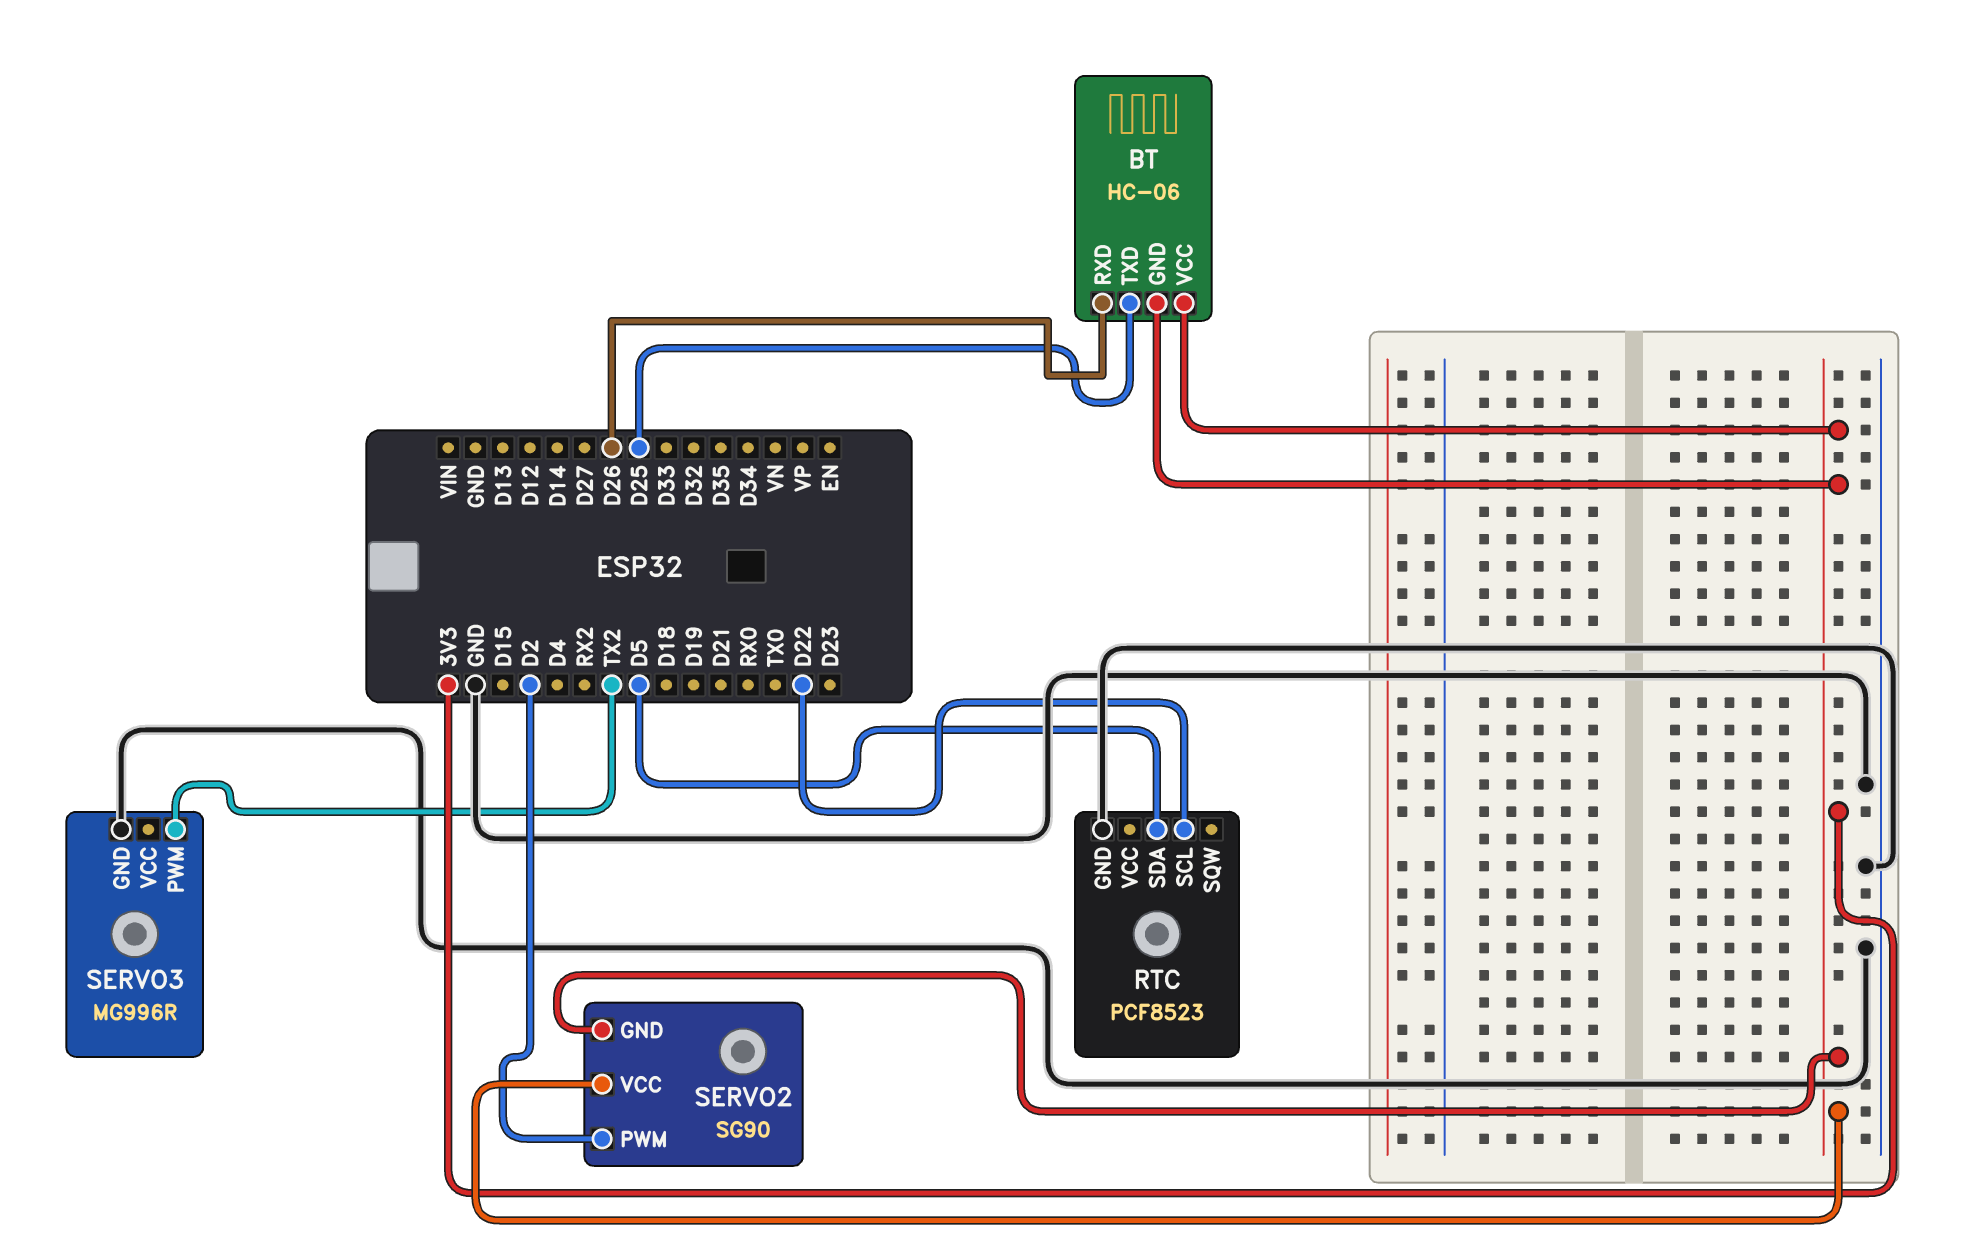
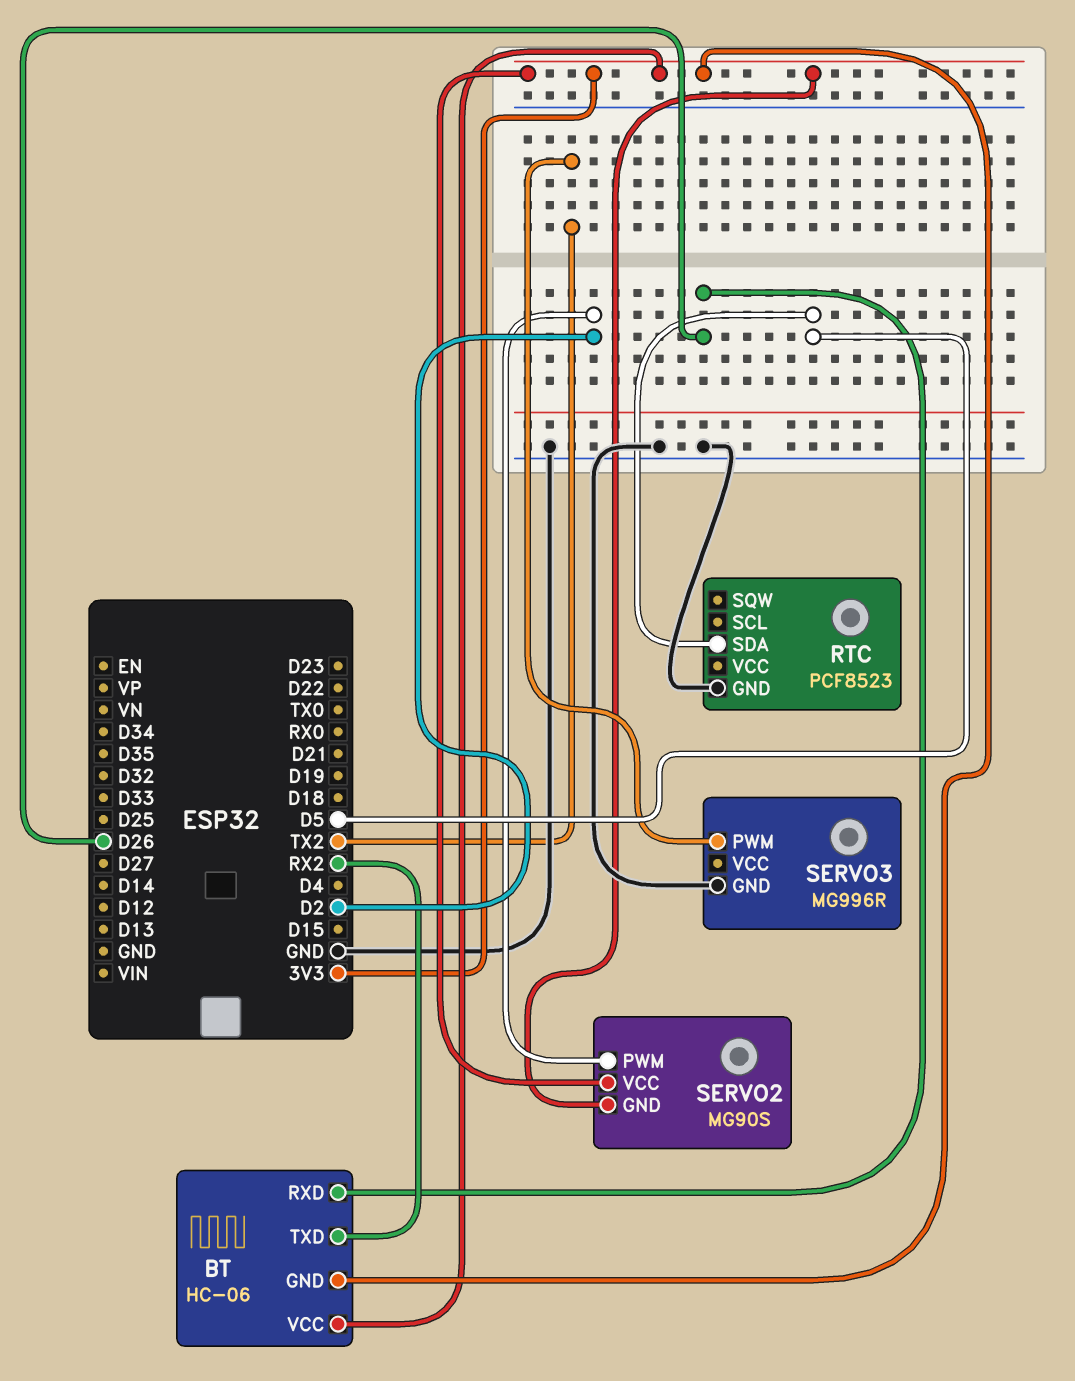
BT pin TXD: D25 -> RX2
RTC pin SCL: D22 -> none
SERVO2: SG90 -> MG90S

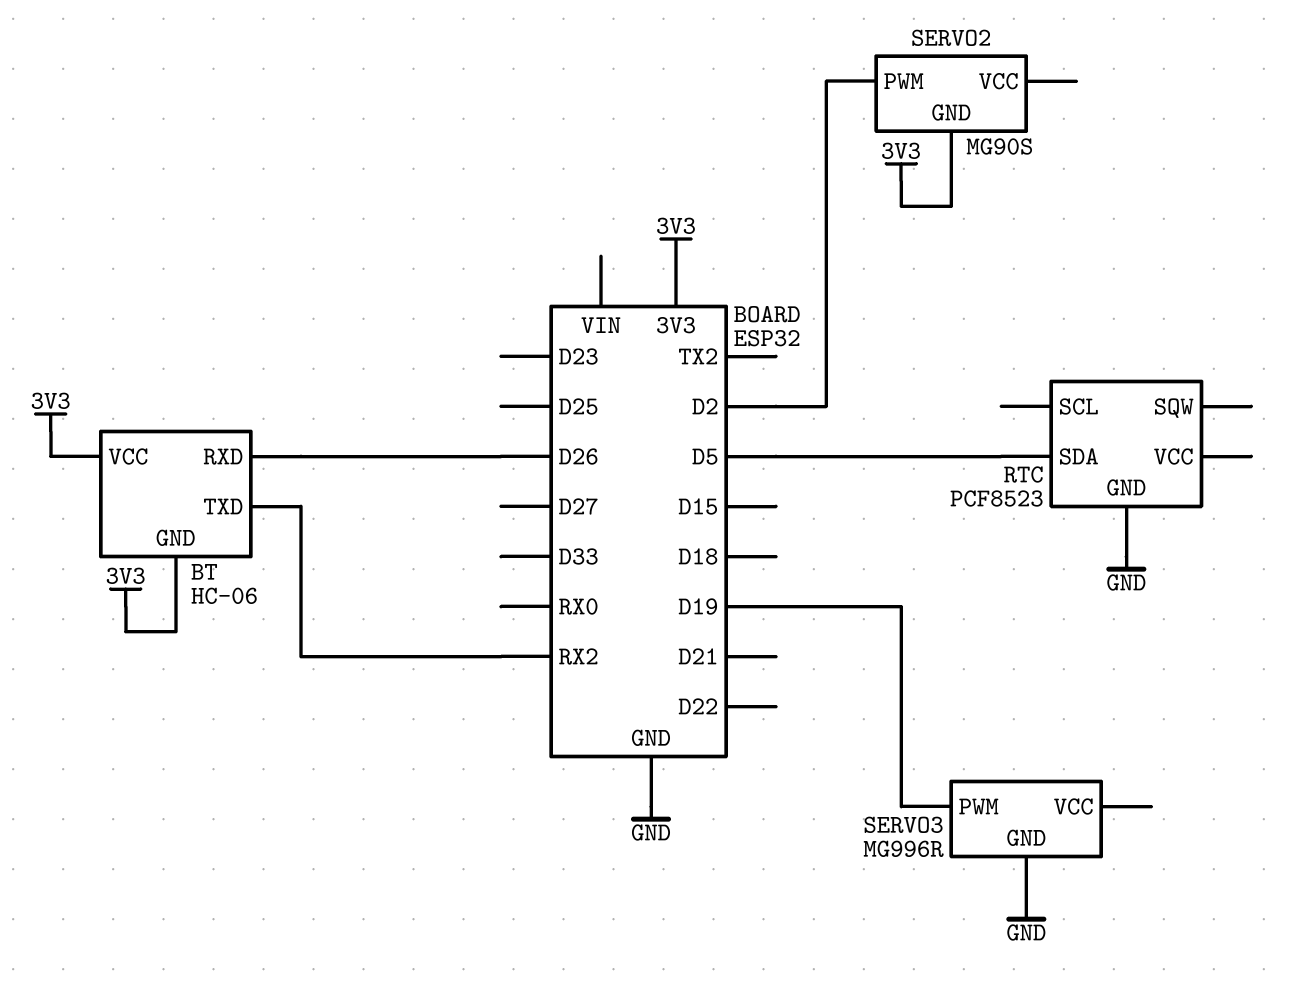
SERVO2 pin VCC: 3V3 -> none
SERVO3 pin PWM: TX2 -> D19

